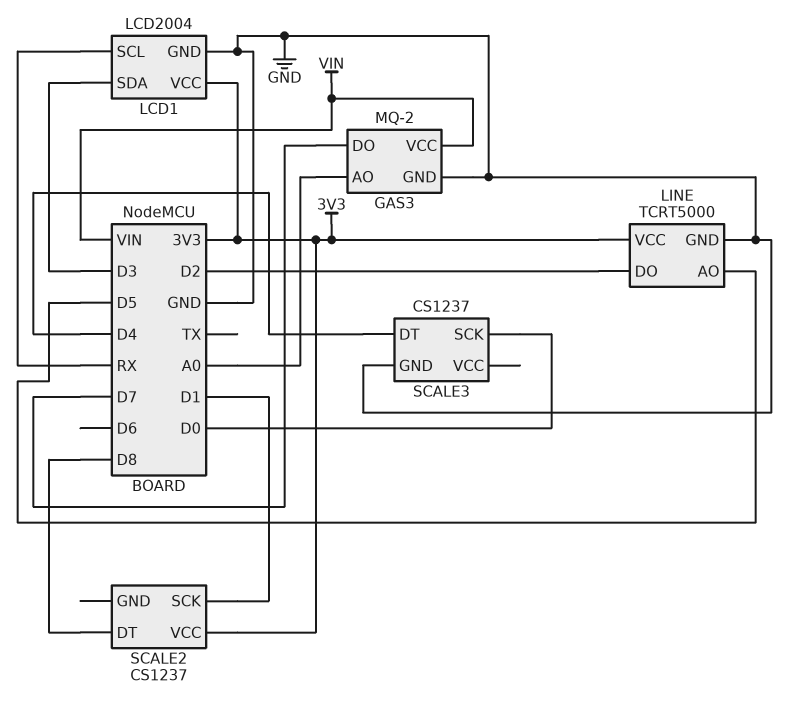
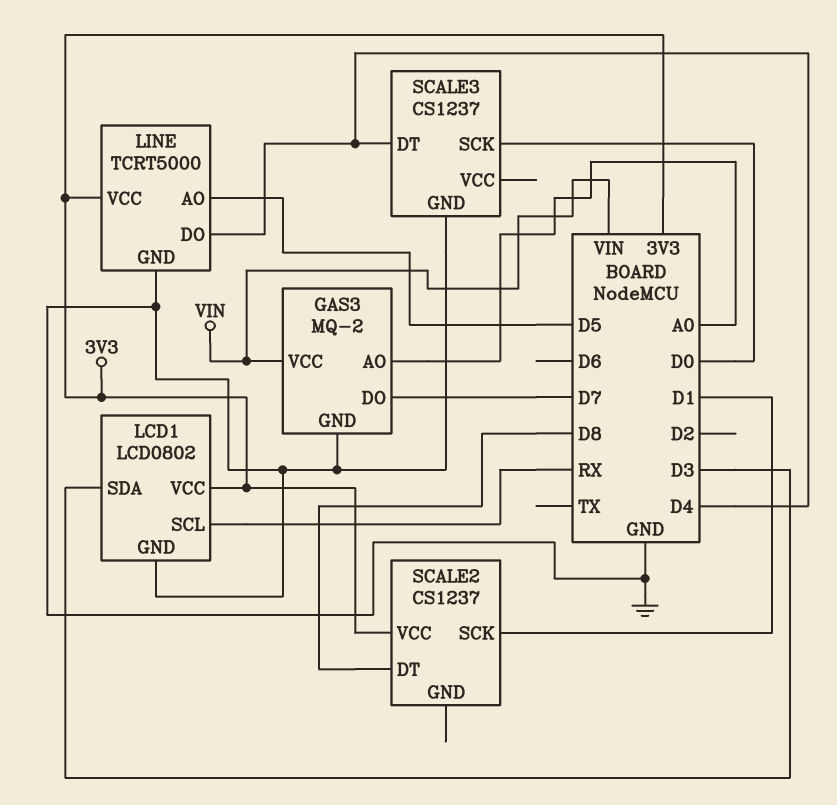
LCD1: LCD2004 -> LCD0802
LINE pin DO: D2 -> D4

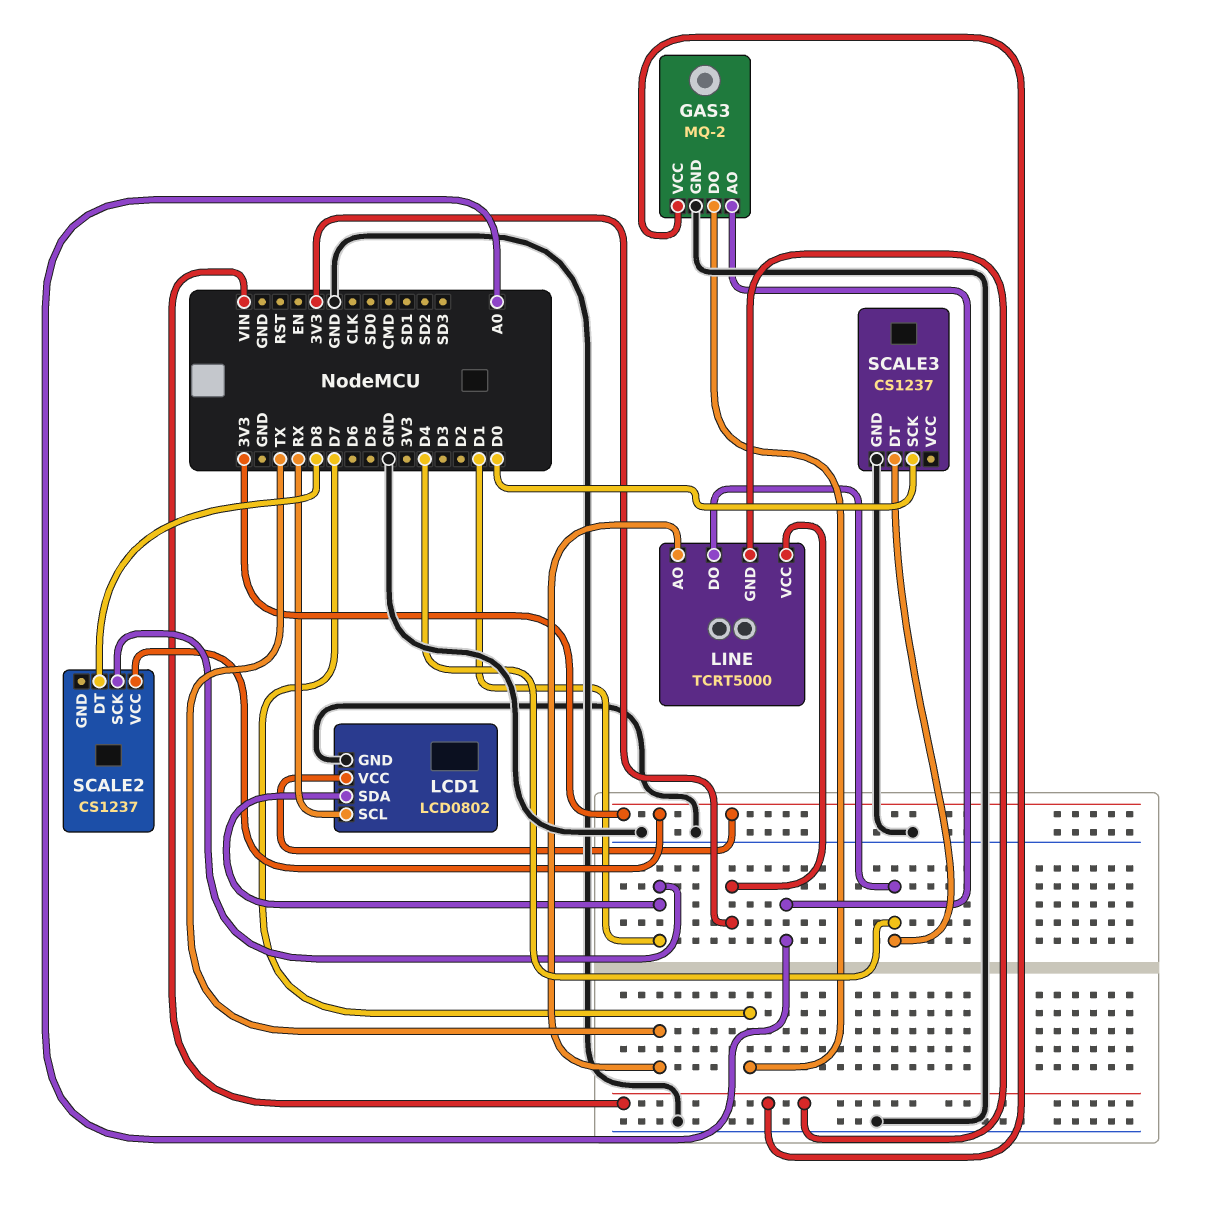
LCD1 pin SDA: D3 -> D1
LINE pin AO: D5 -> TX
LINE pin GND: GND -> VIN

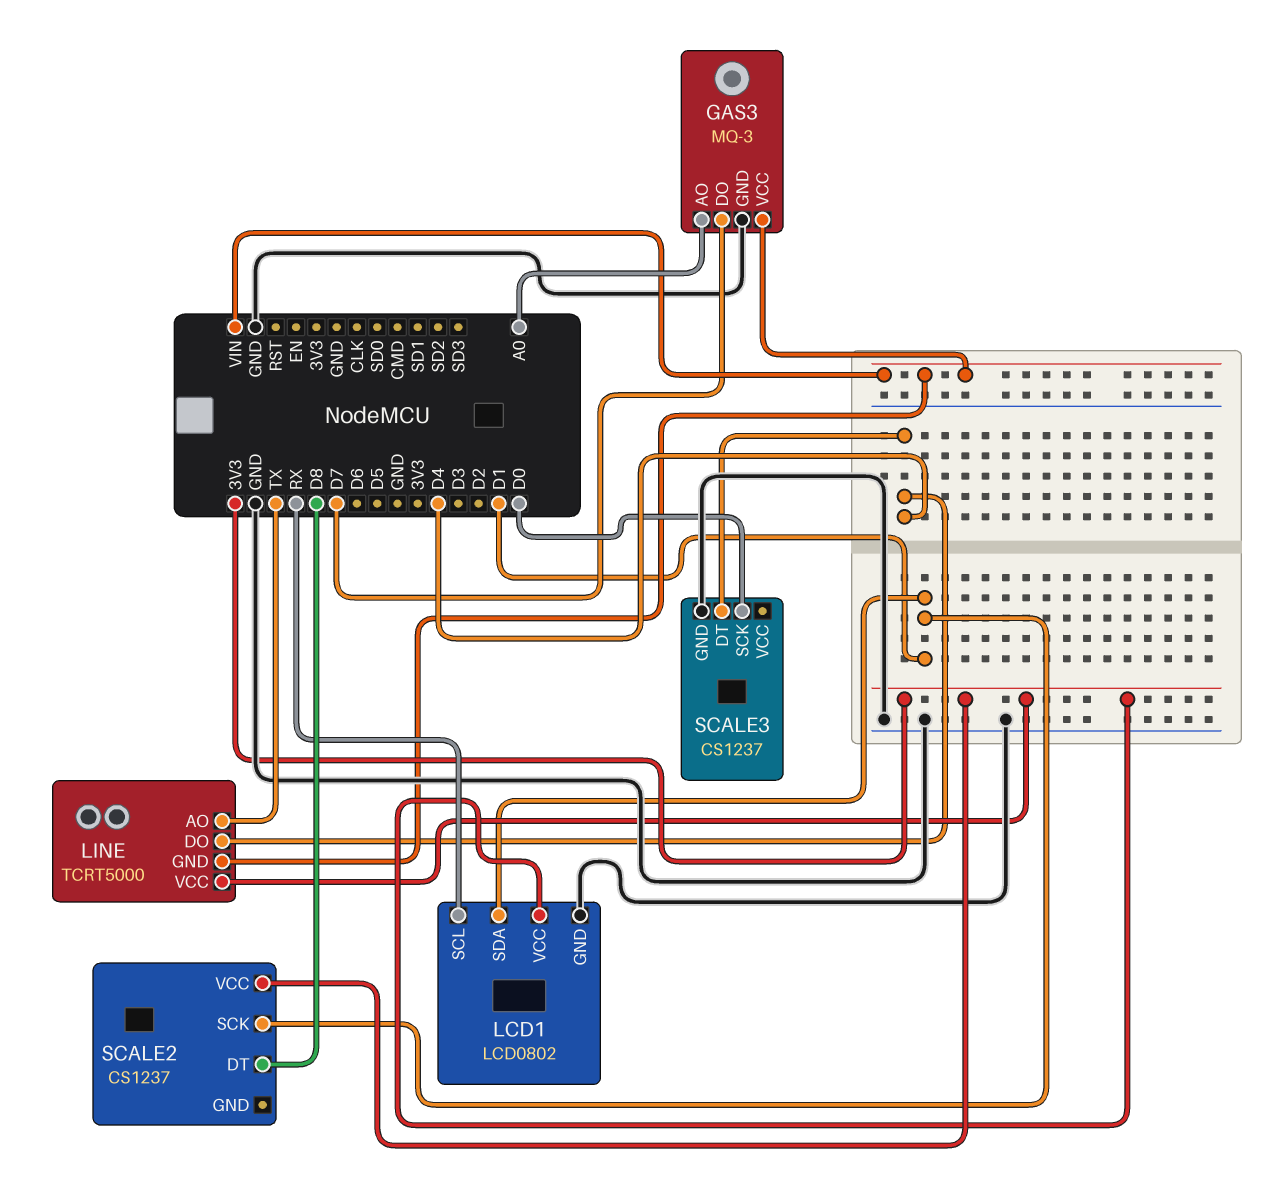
GAS3: MQ-2 -> MQ-3

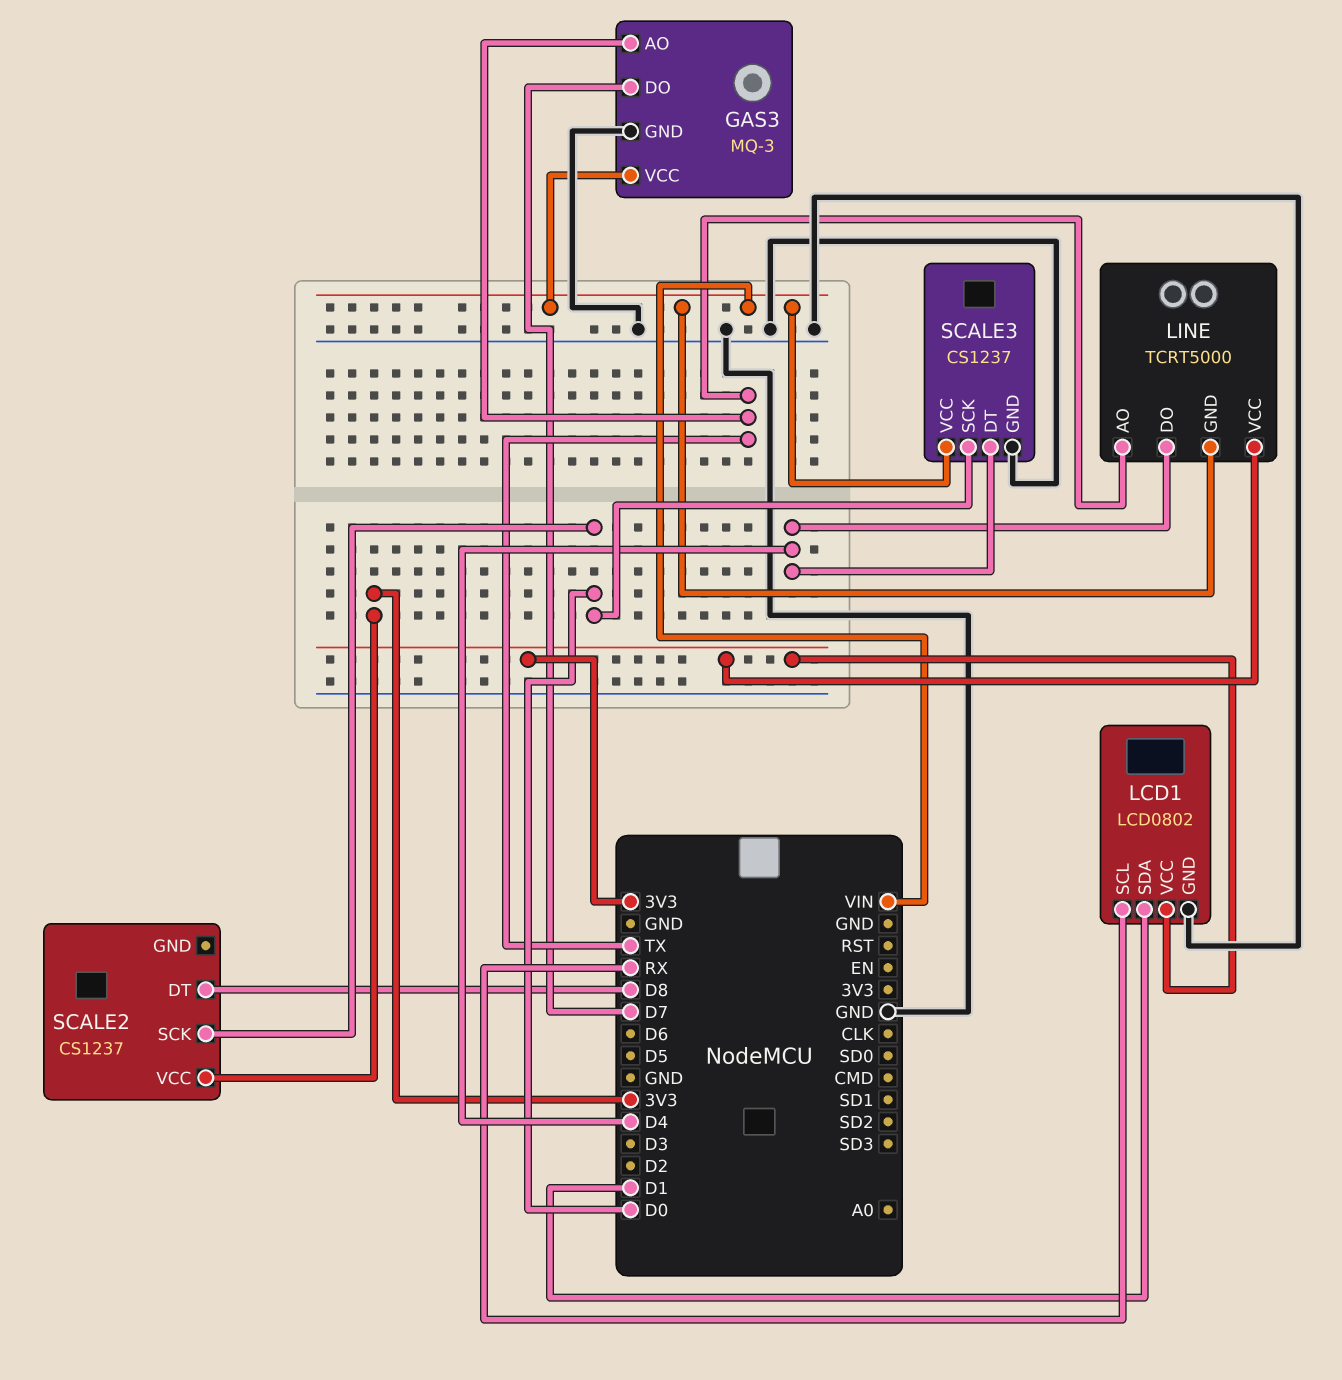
GAS3 pin AO: A0 -> TX
SCALE2 pin SCK: D1 -> D0
SCALE3 pin VCC: none -> VIN

